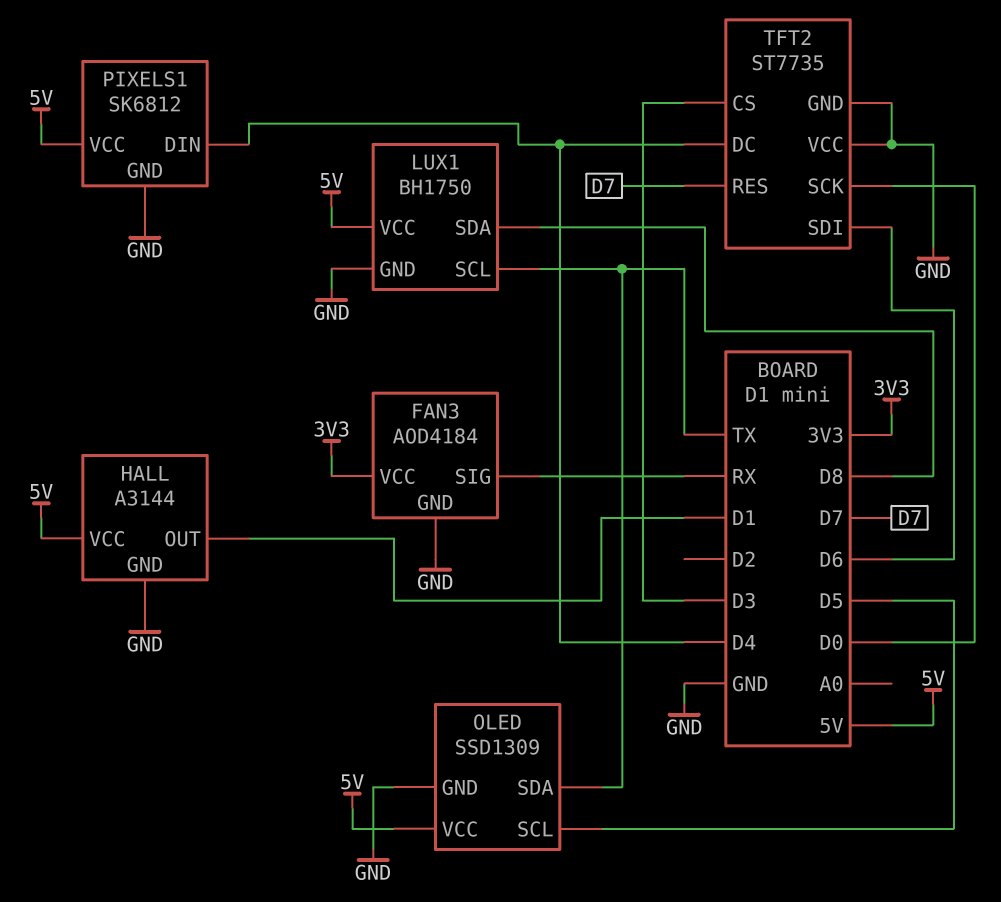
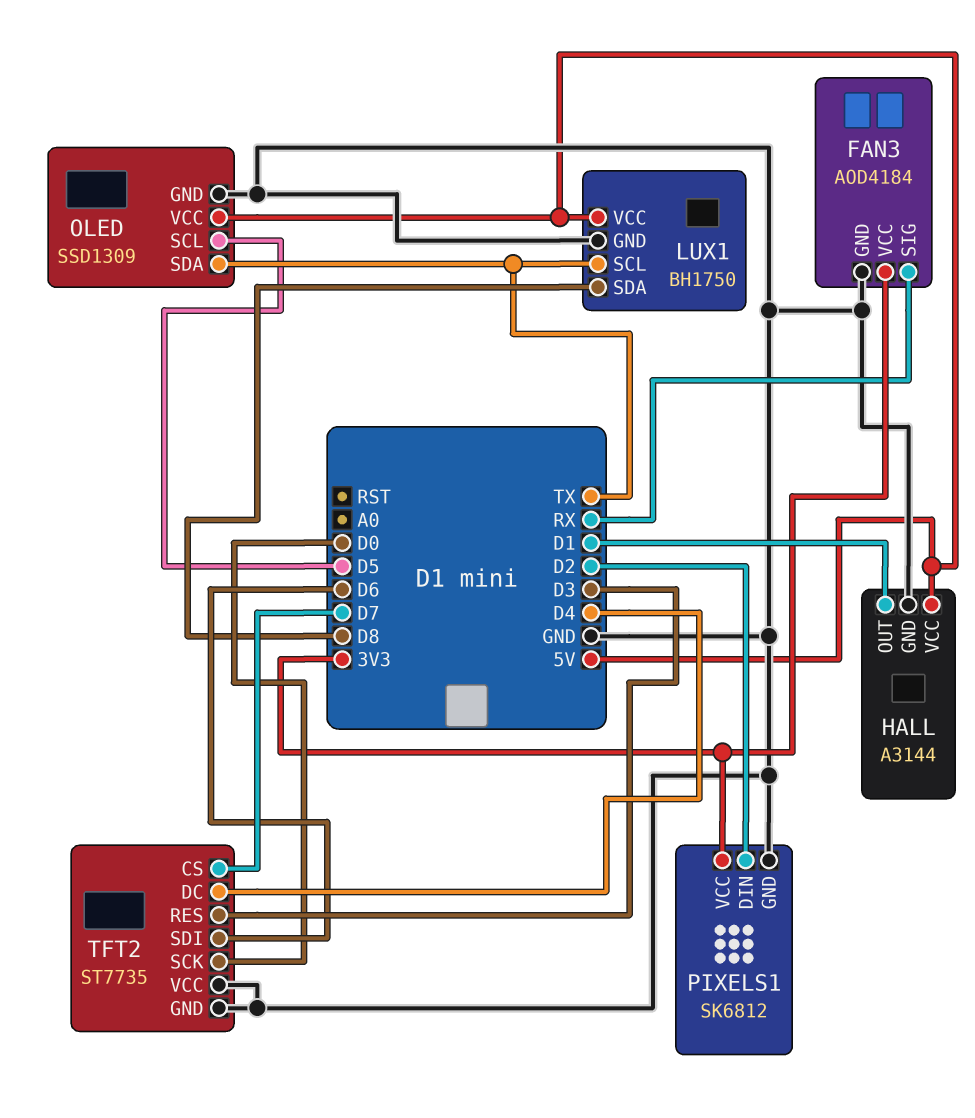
PIXELS1 pin DIN: D4 -> D2
PIXELS1 pin VCC: 5V -> 3V3
TFT2 pin CS: D3 -> D7
TFT2 pin RES: D7 -> D3

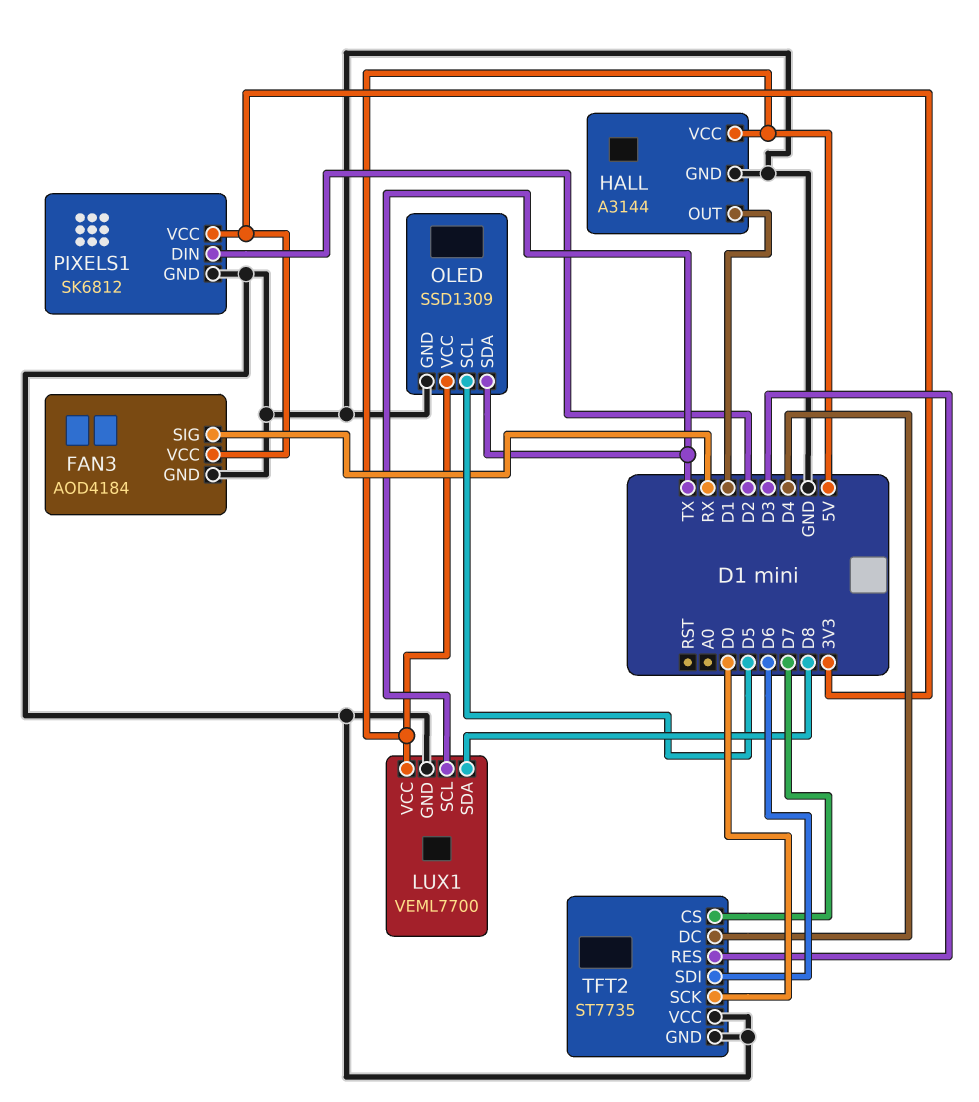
LUX1: BH1750 -> VEML7700

